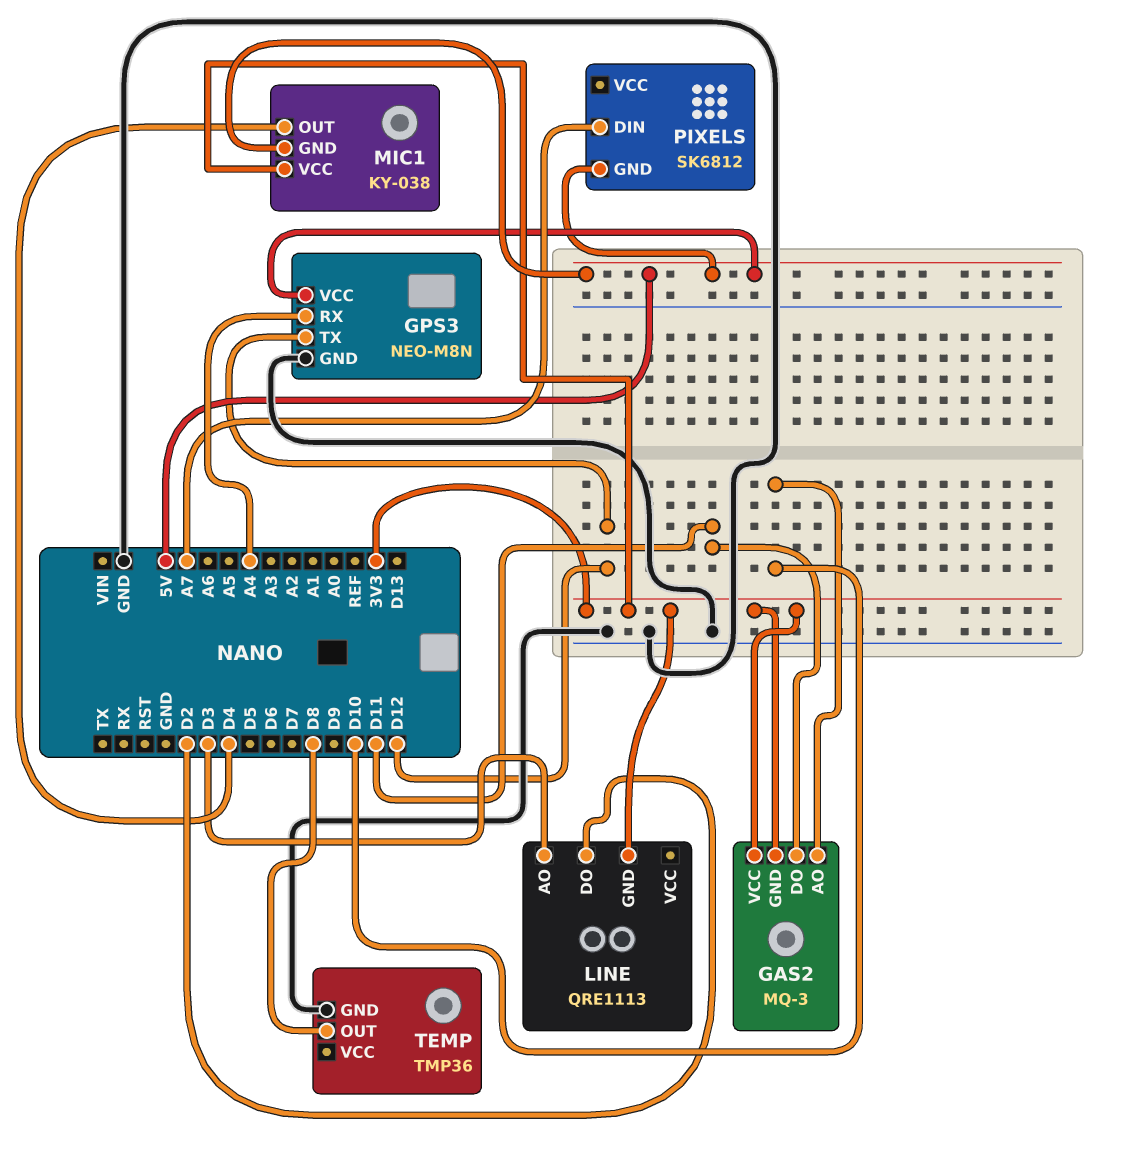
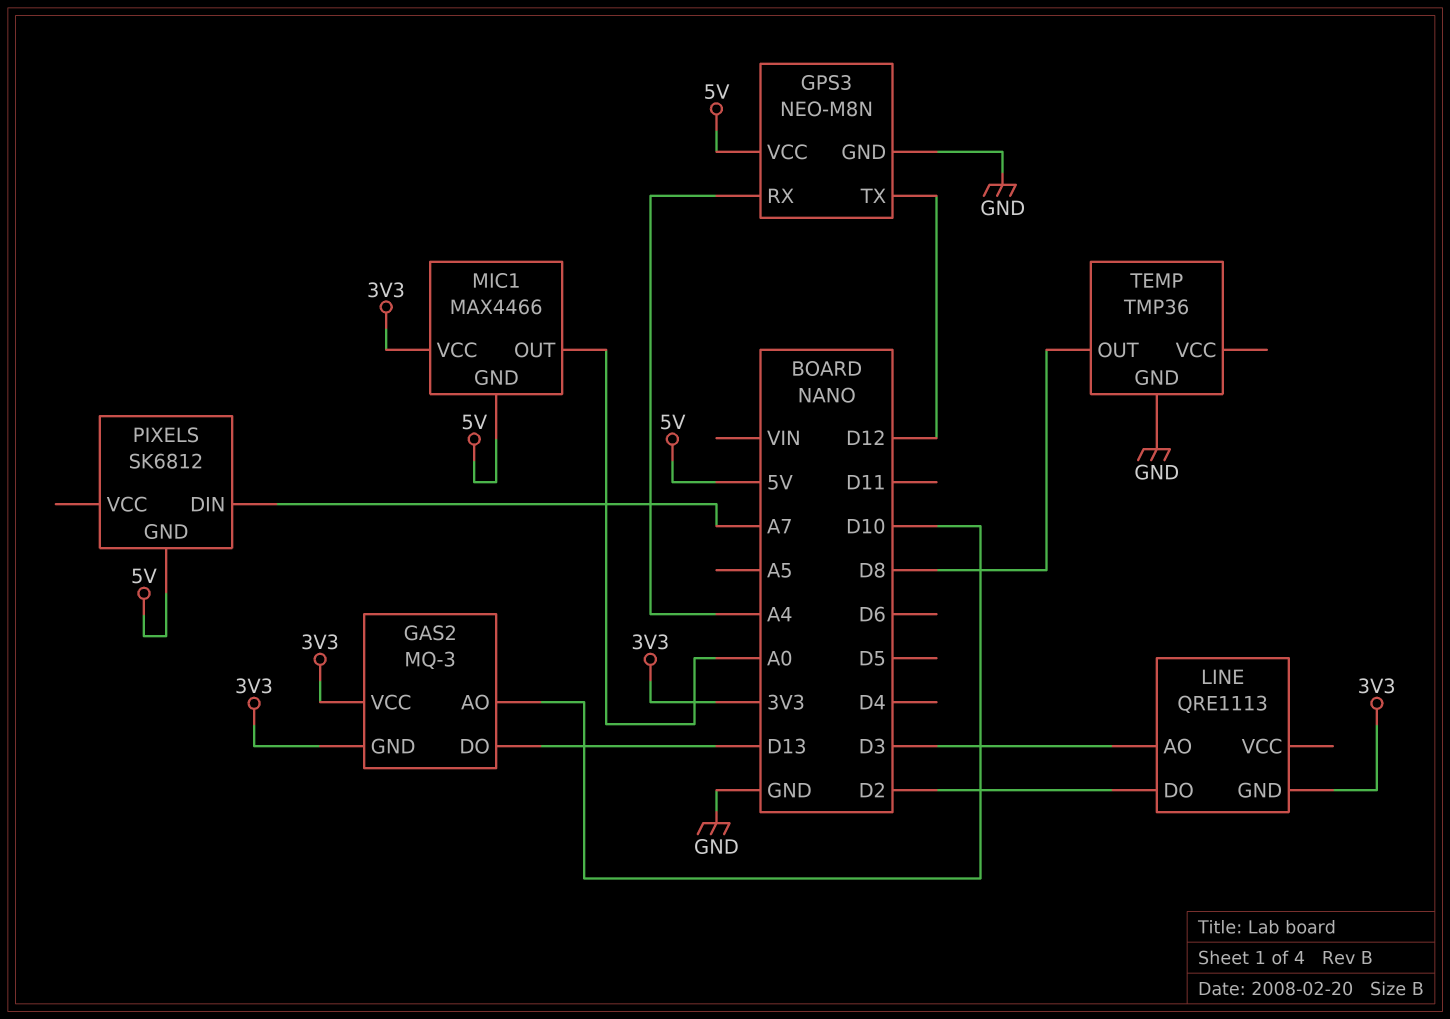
GAS2 pin DO: D11 -> D13
MIC1: KY-038 -> MAX4466
MIC1 pin OUT: D4 -> A0

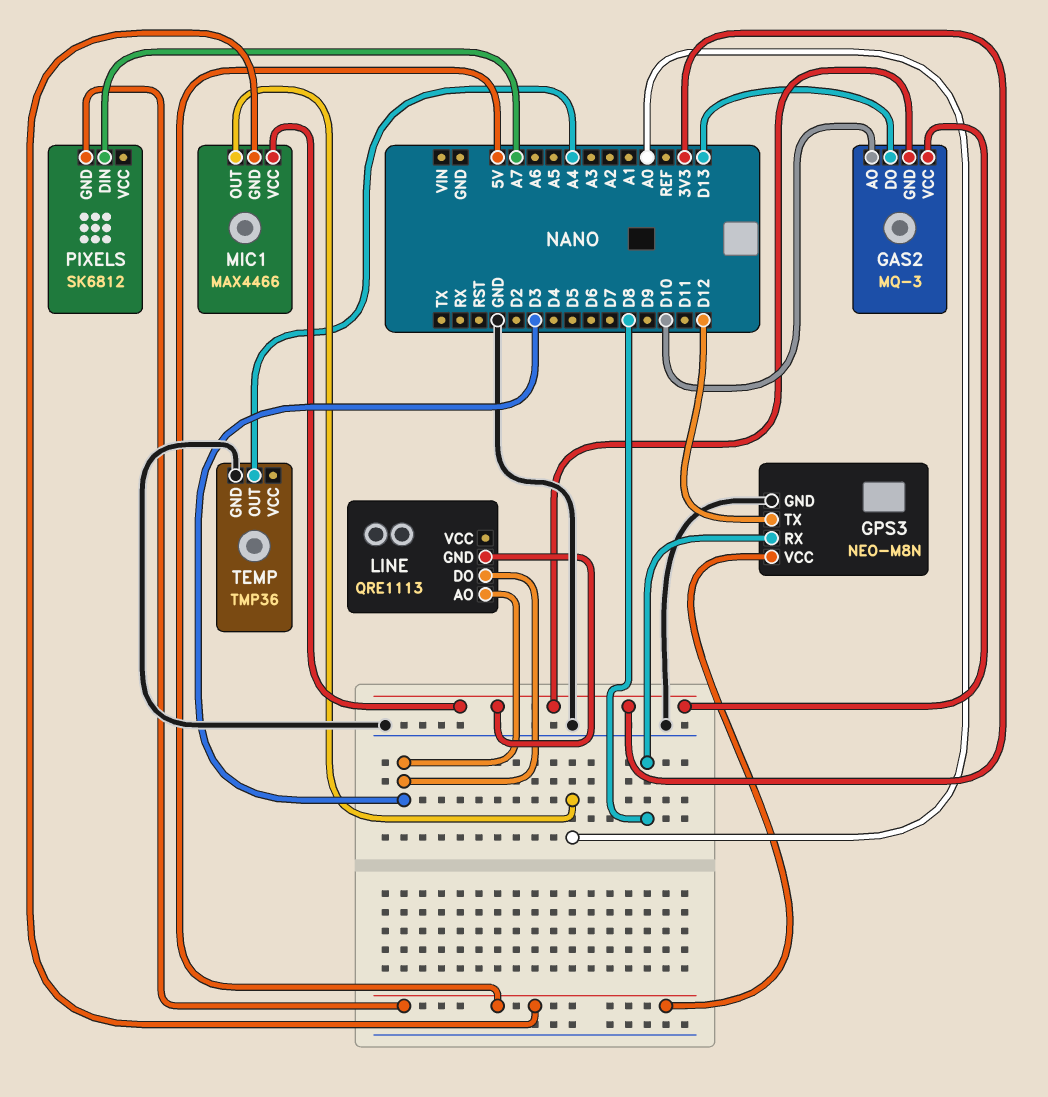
GPS3 pin RX: A4 -> D8
LINE pin DO: D2 -> D3
TEMP pin OUT: D8 -> A4

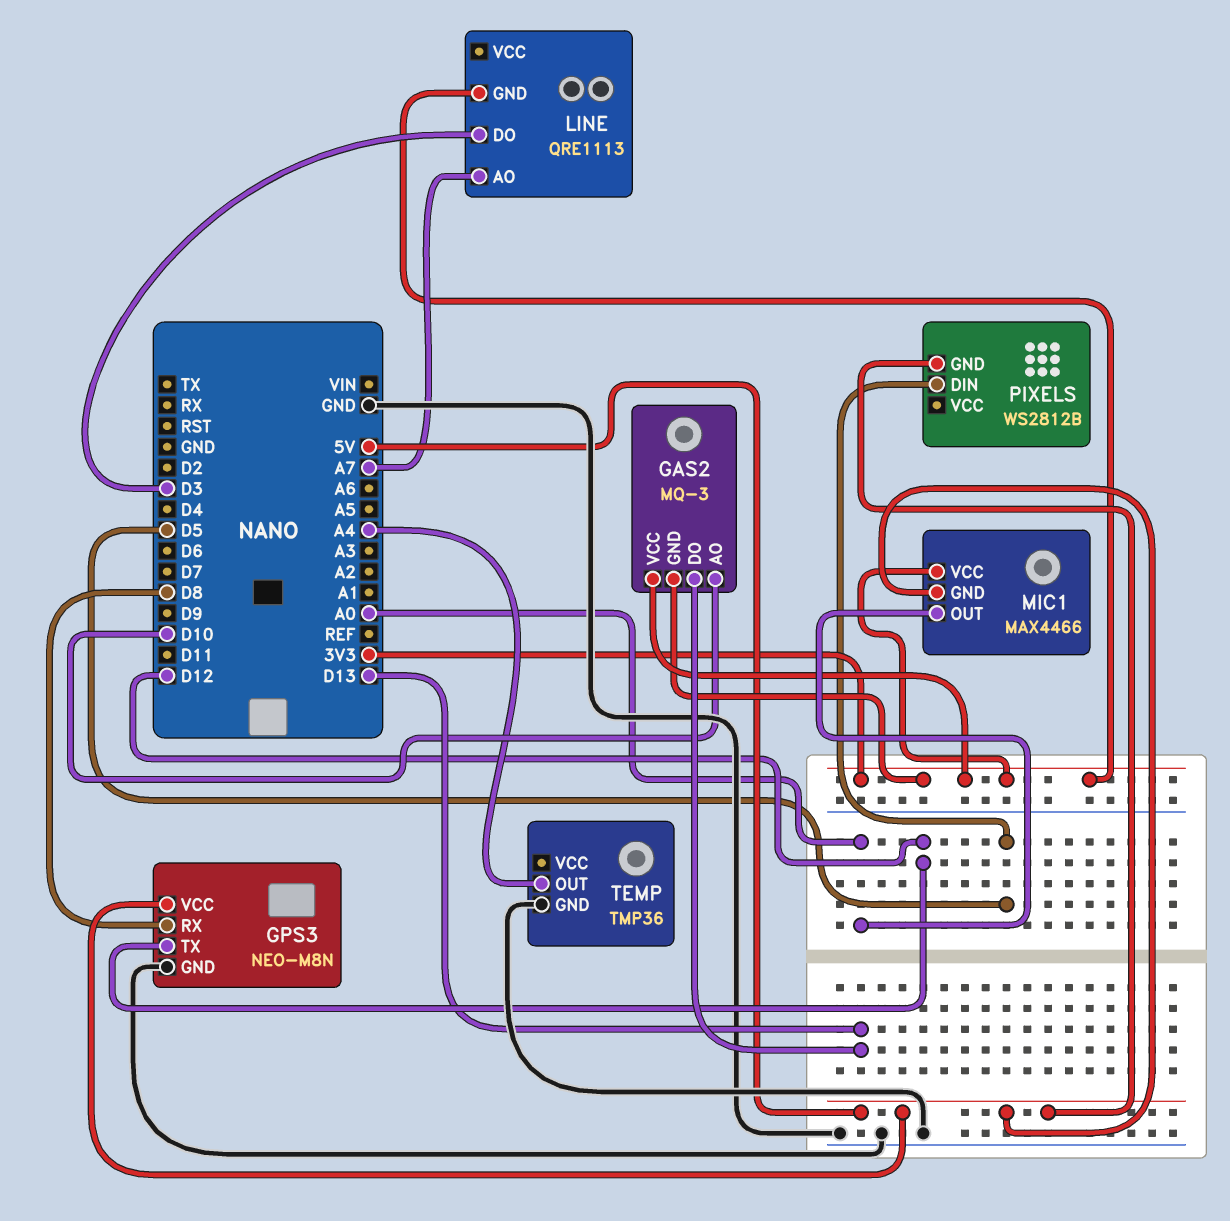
LINE pin AO: D3 -> A7
PIXELS: SK6812 -> WS2812B
PIXELS pin DIN: A7 -> D5

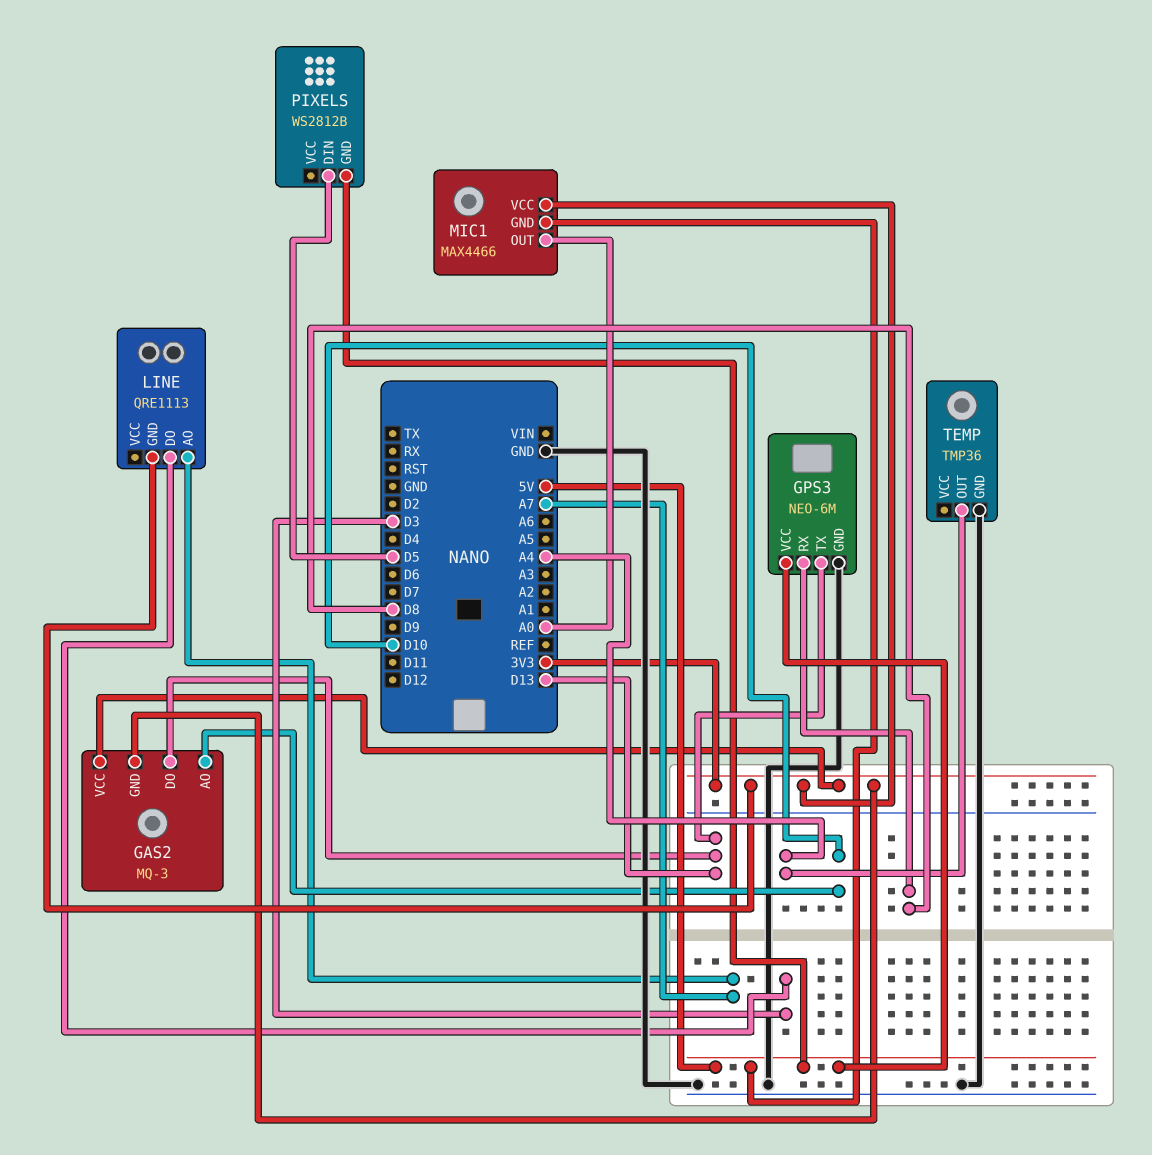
GPS3: NEO-M8N -> NEO-6M
GPS3 pin TX: D12 -> D13

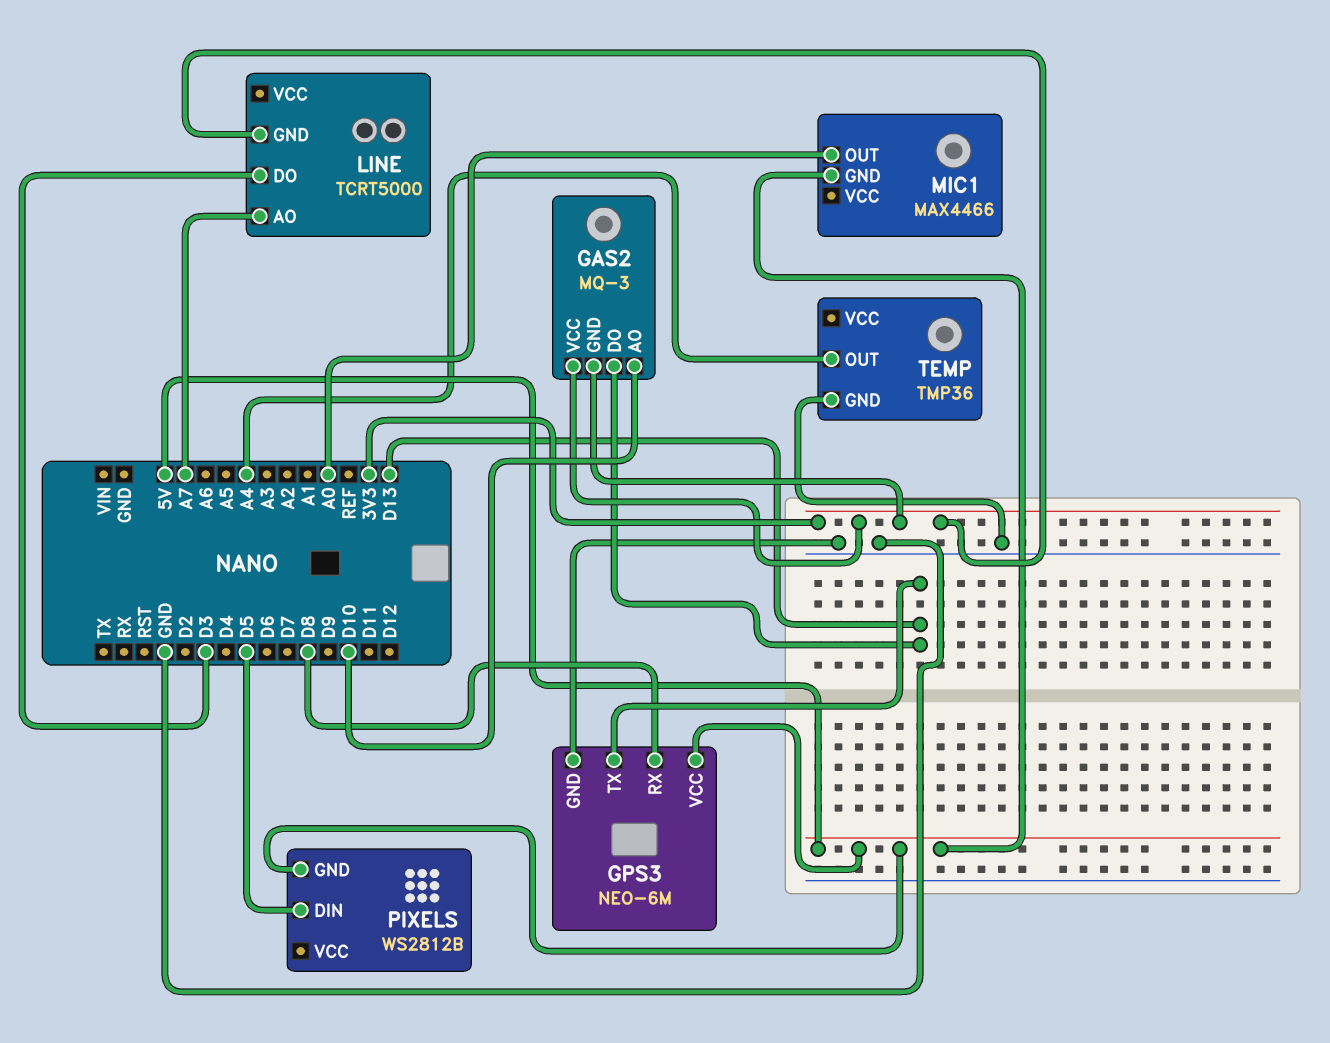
LINE: QRE1113 -> TCRT5000
MIC1 pin VCC: 3V3 -> none

